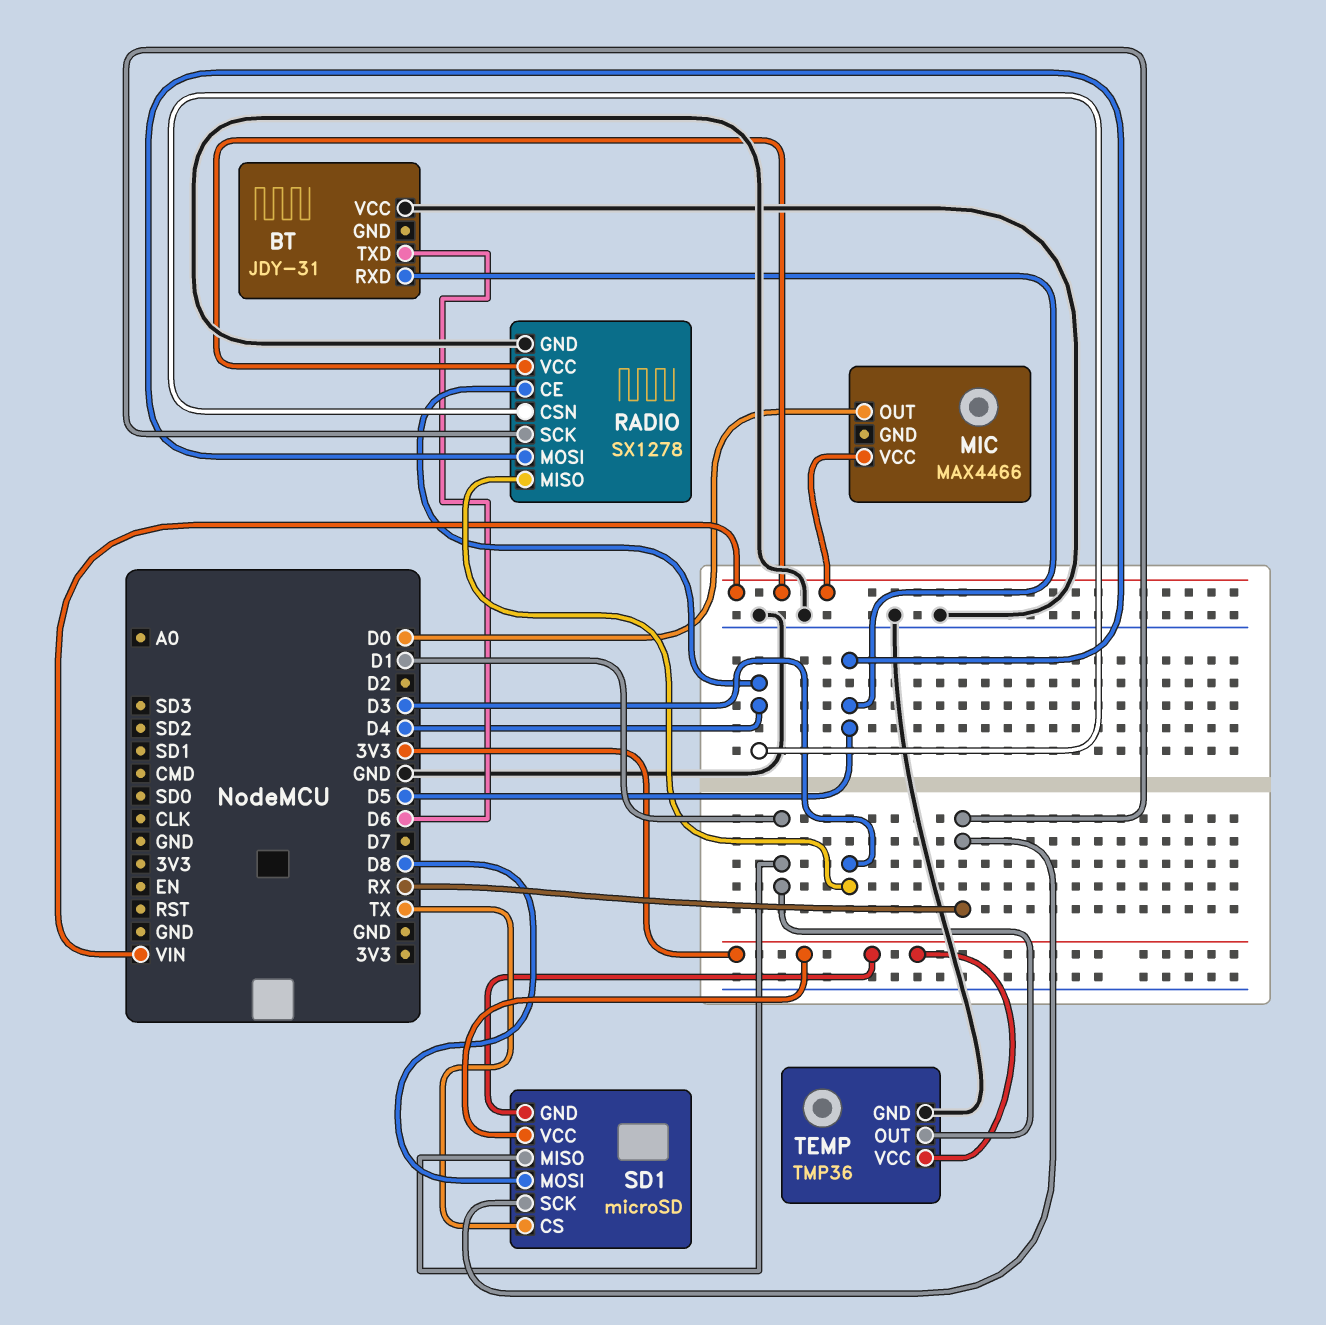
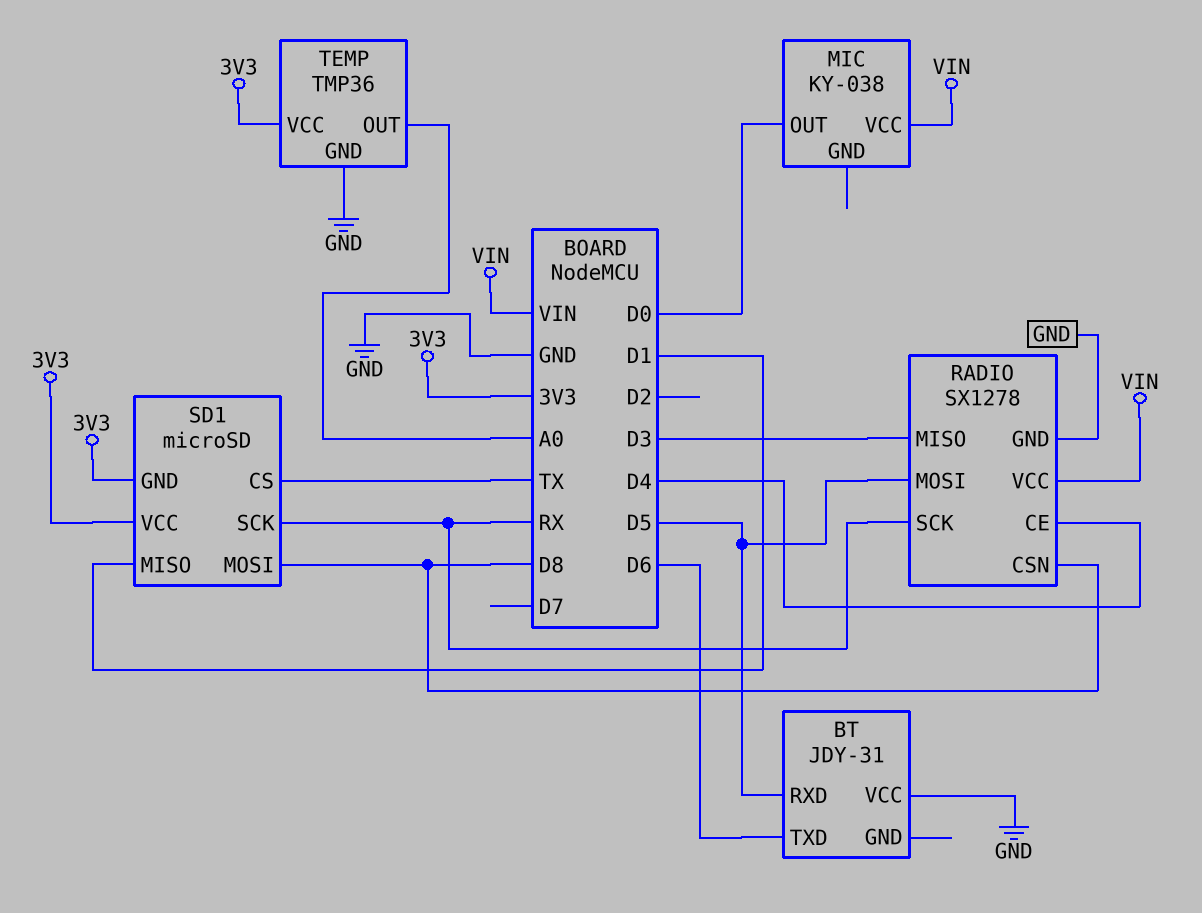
MIC: MAX4466 -> KY-038
RADIO pin CSN: D4 -> D8
TEMP pin OUT: D1 -> A0

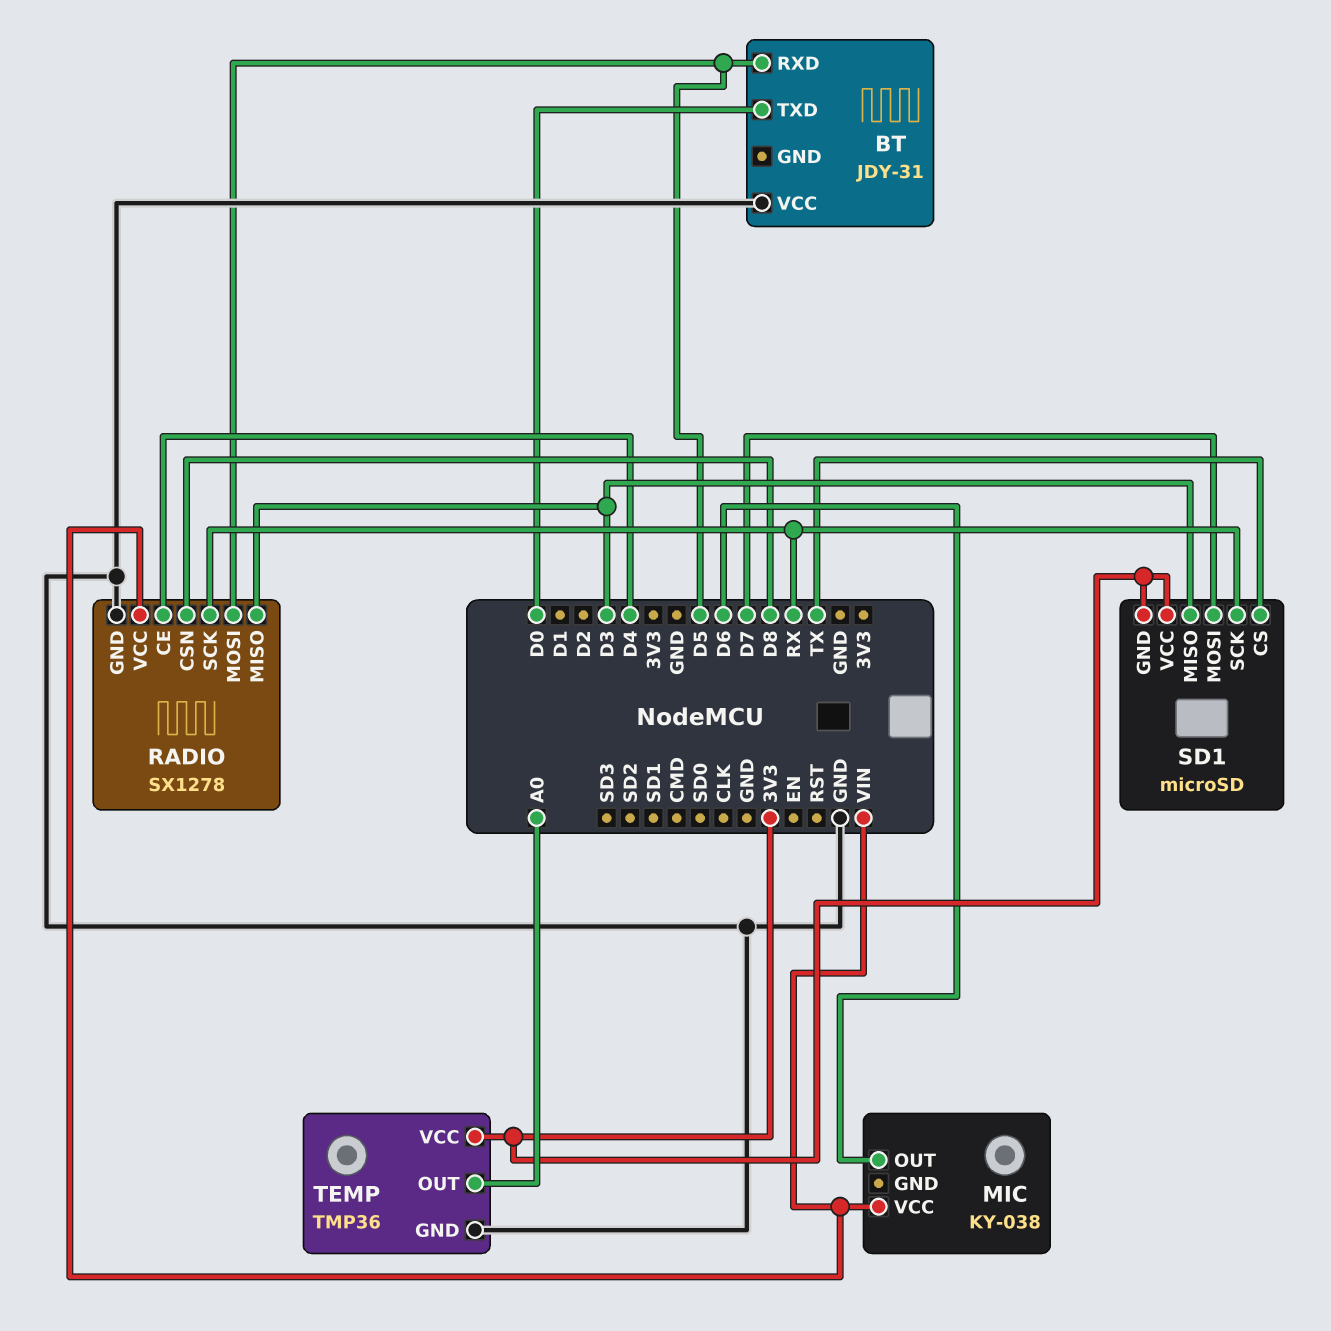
BT pin TXD: D6 -> D0
MIC pin OUT: D0 -> D6
SD1 pin MISO: D1 -> D3
SD1 pin MOSI: D8 -> D7

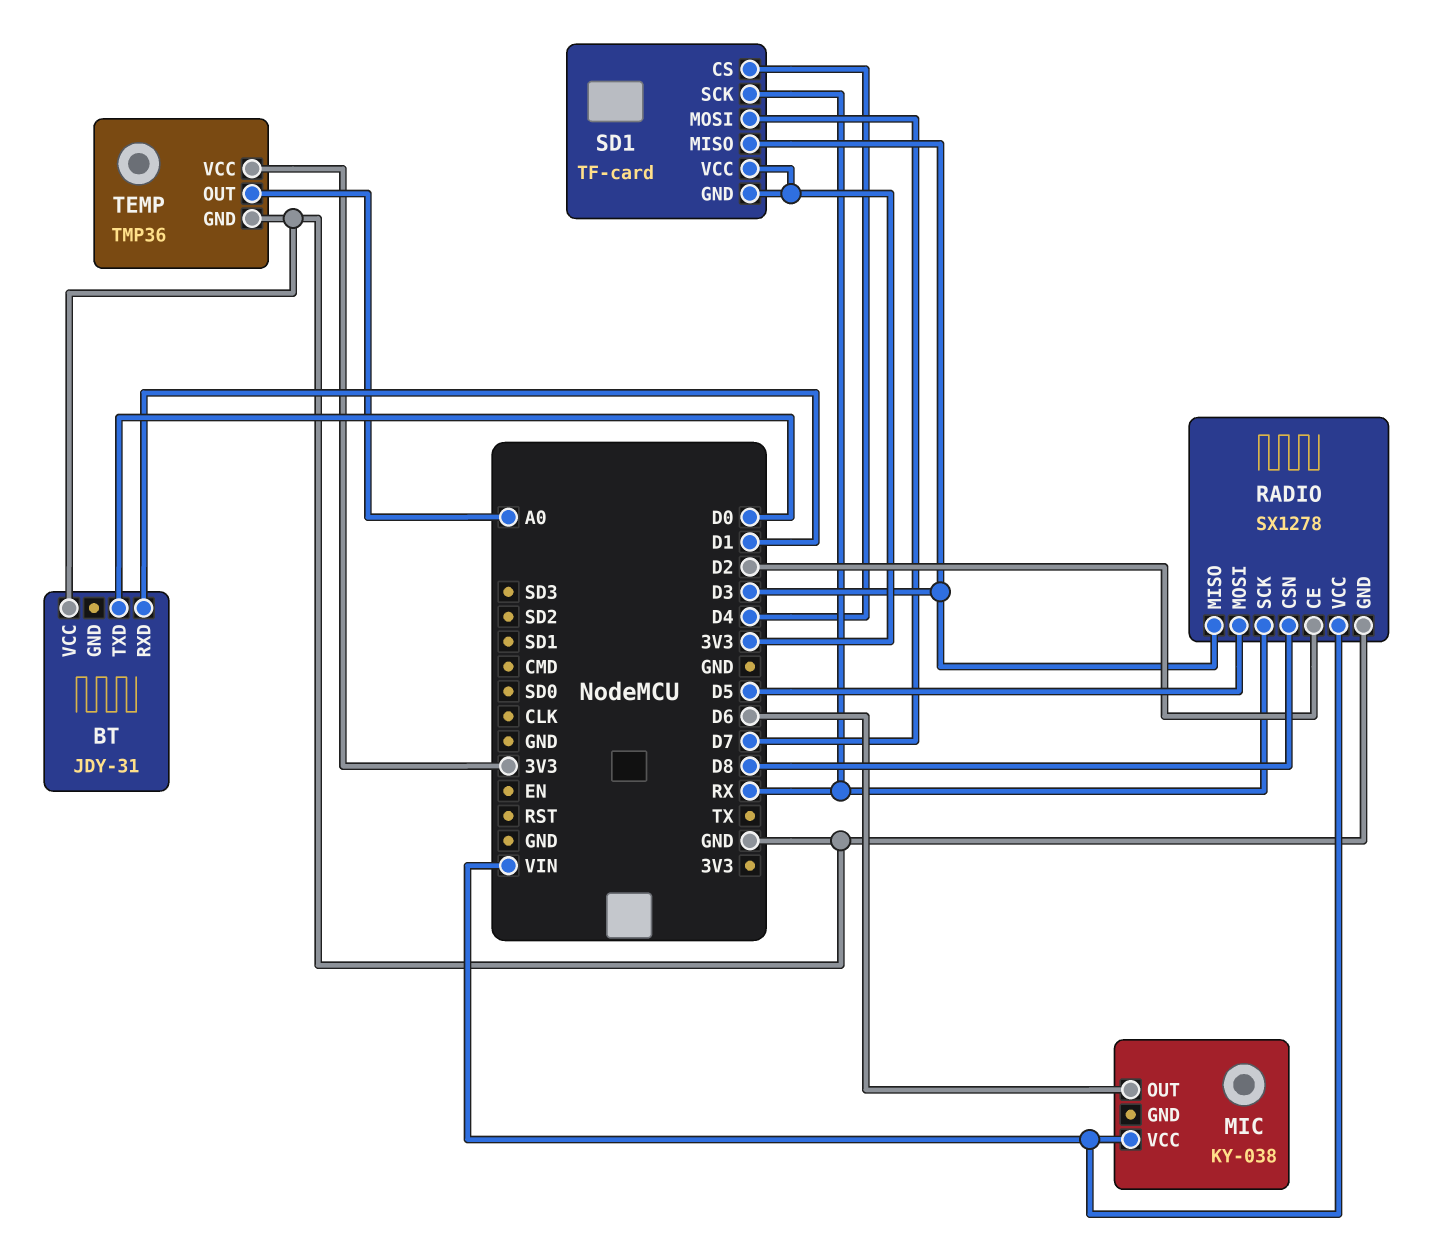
BT pin RXD: D5 -> D1
RADIO pin CE: D4 -> D2
SD1: microSD -> TF-card
SD1 pin CS: TX -> D4

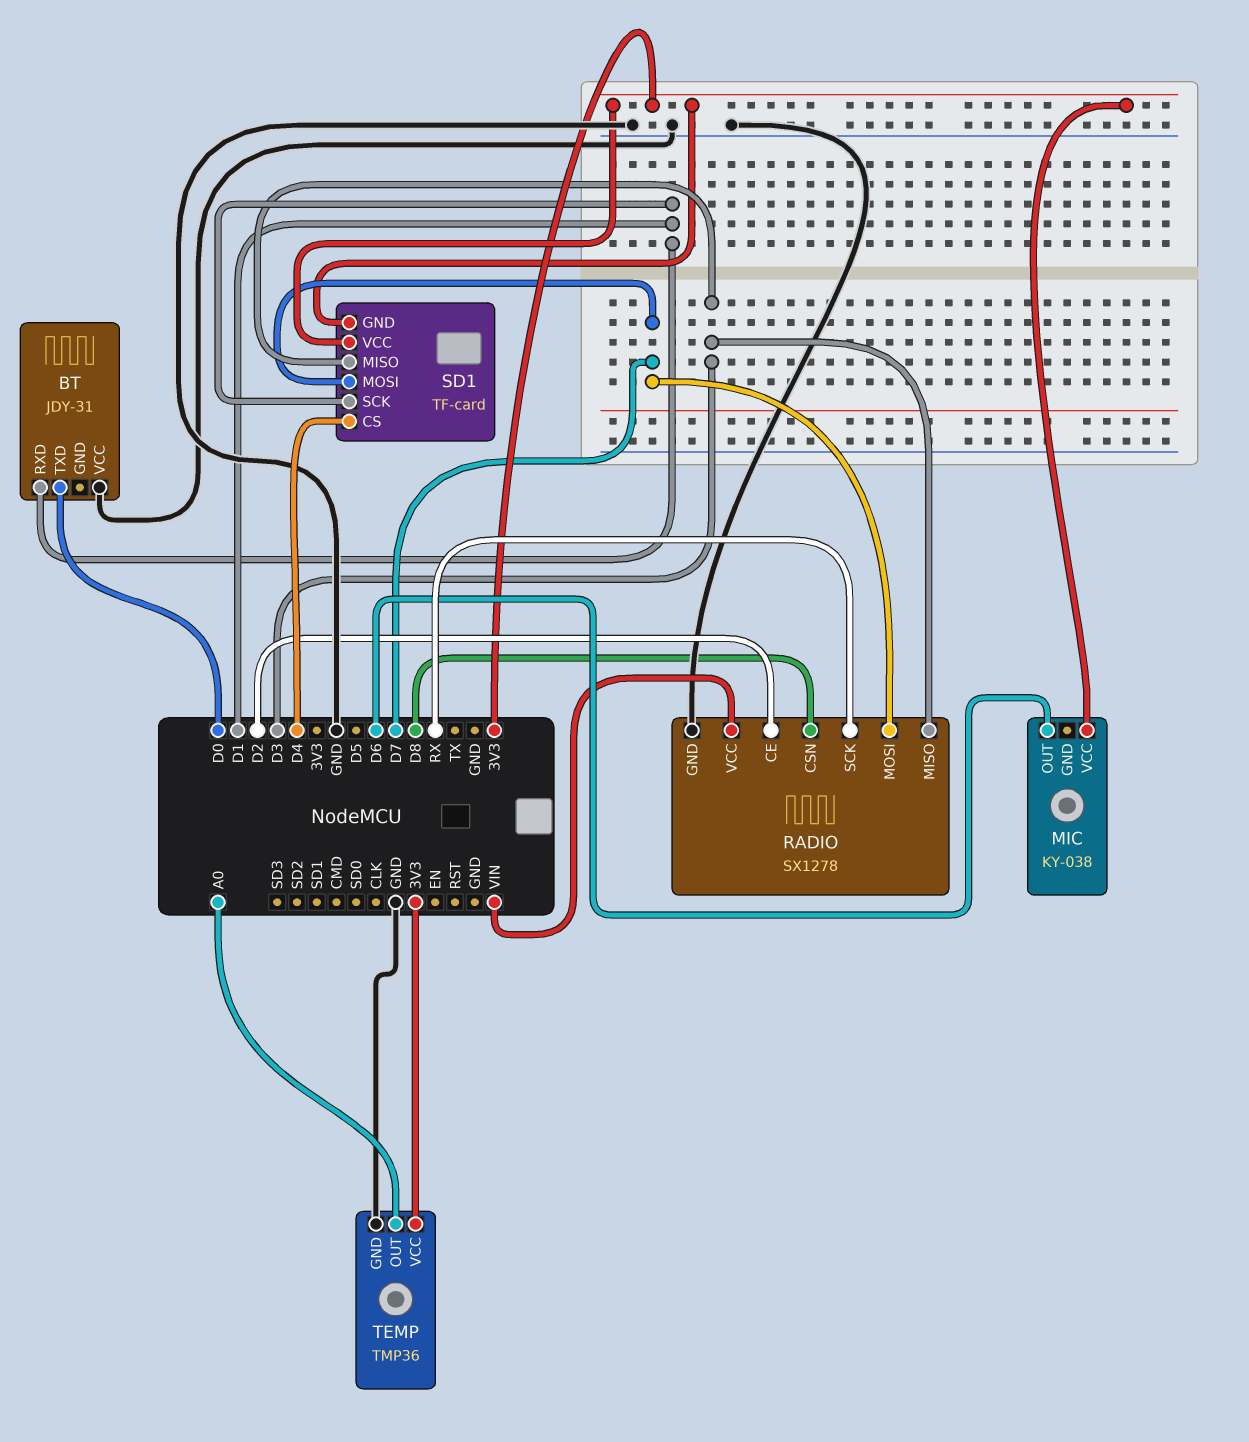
MIC pin VCC: VIN -> 3V3
RADIO pin MOSI: D5 -> D7
SD1 pin SCK: RX -> D1

